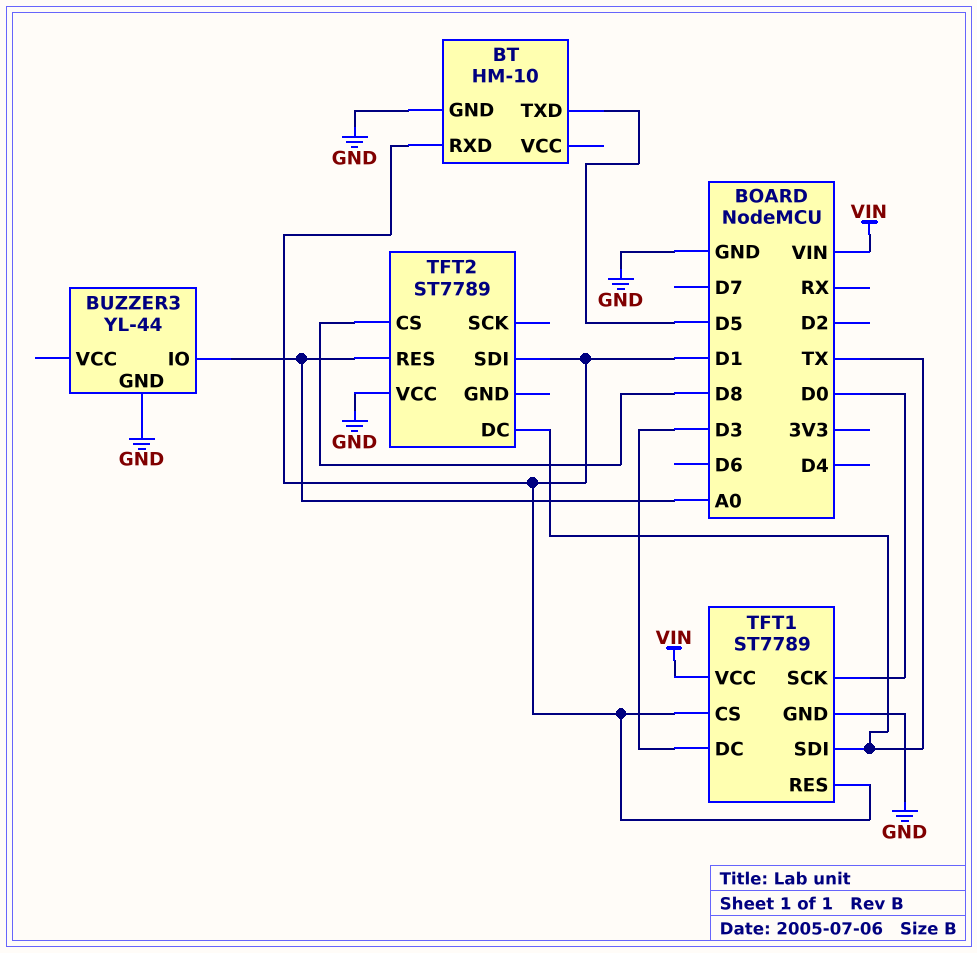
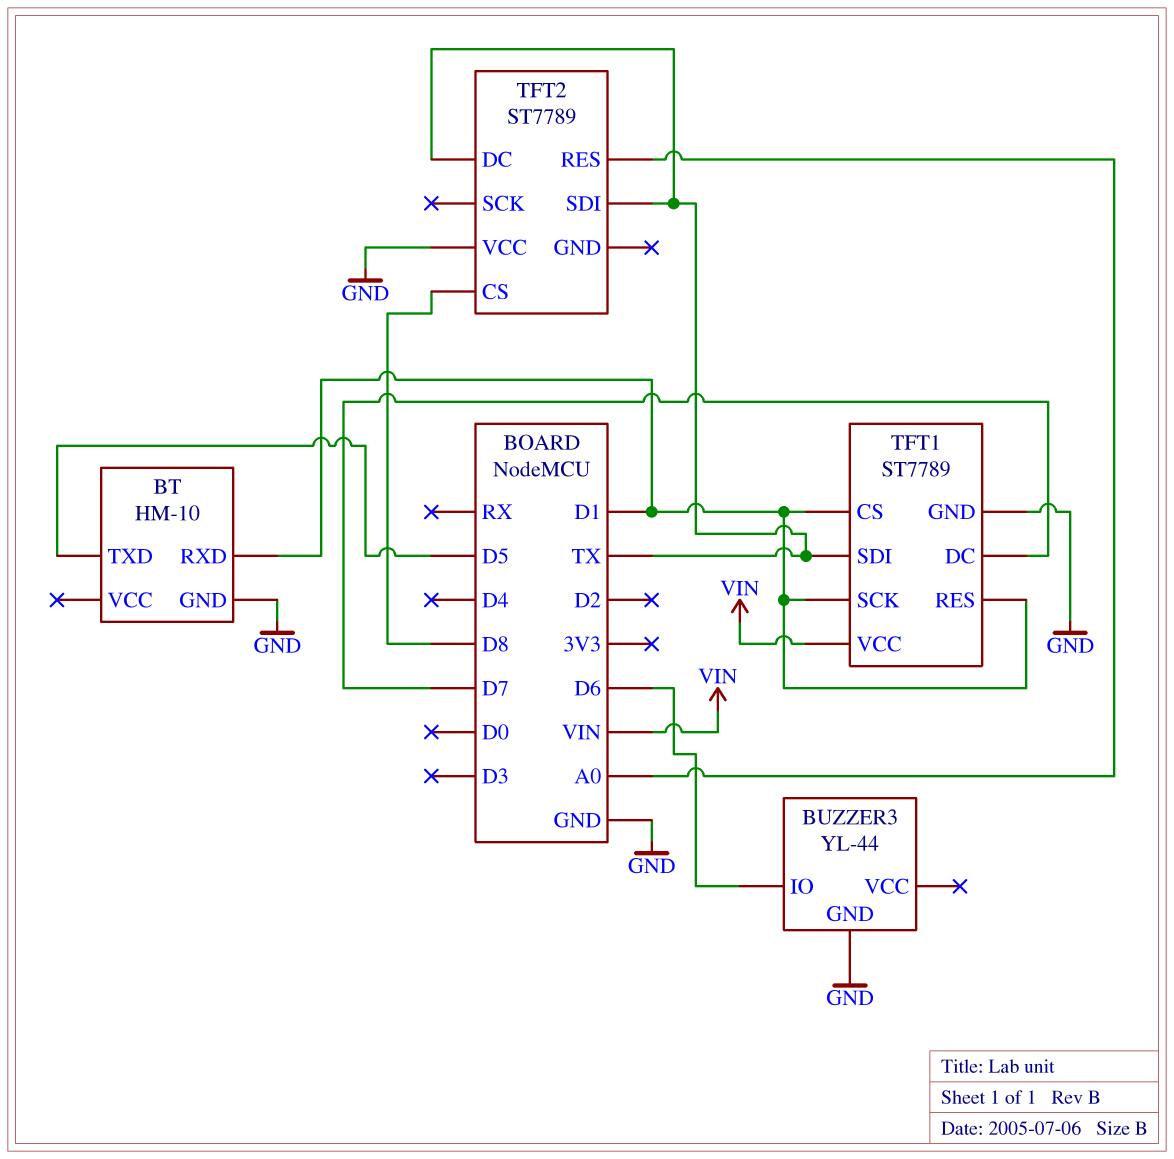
BUZZER3 pin IO: A0 -> D6
TFT1 pin DC: D3 -> D7
TFT1 pin SCK: D0 -> D1
TFT2 pin SDI: D1 -> TX

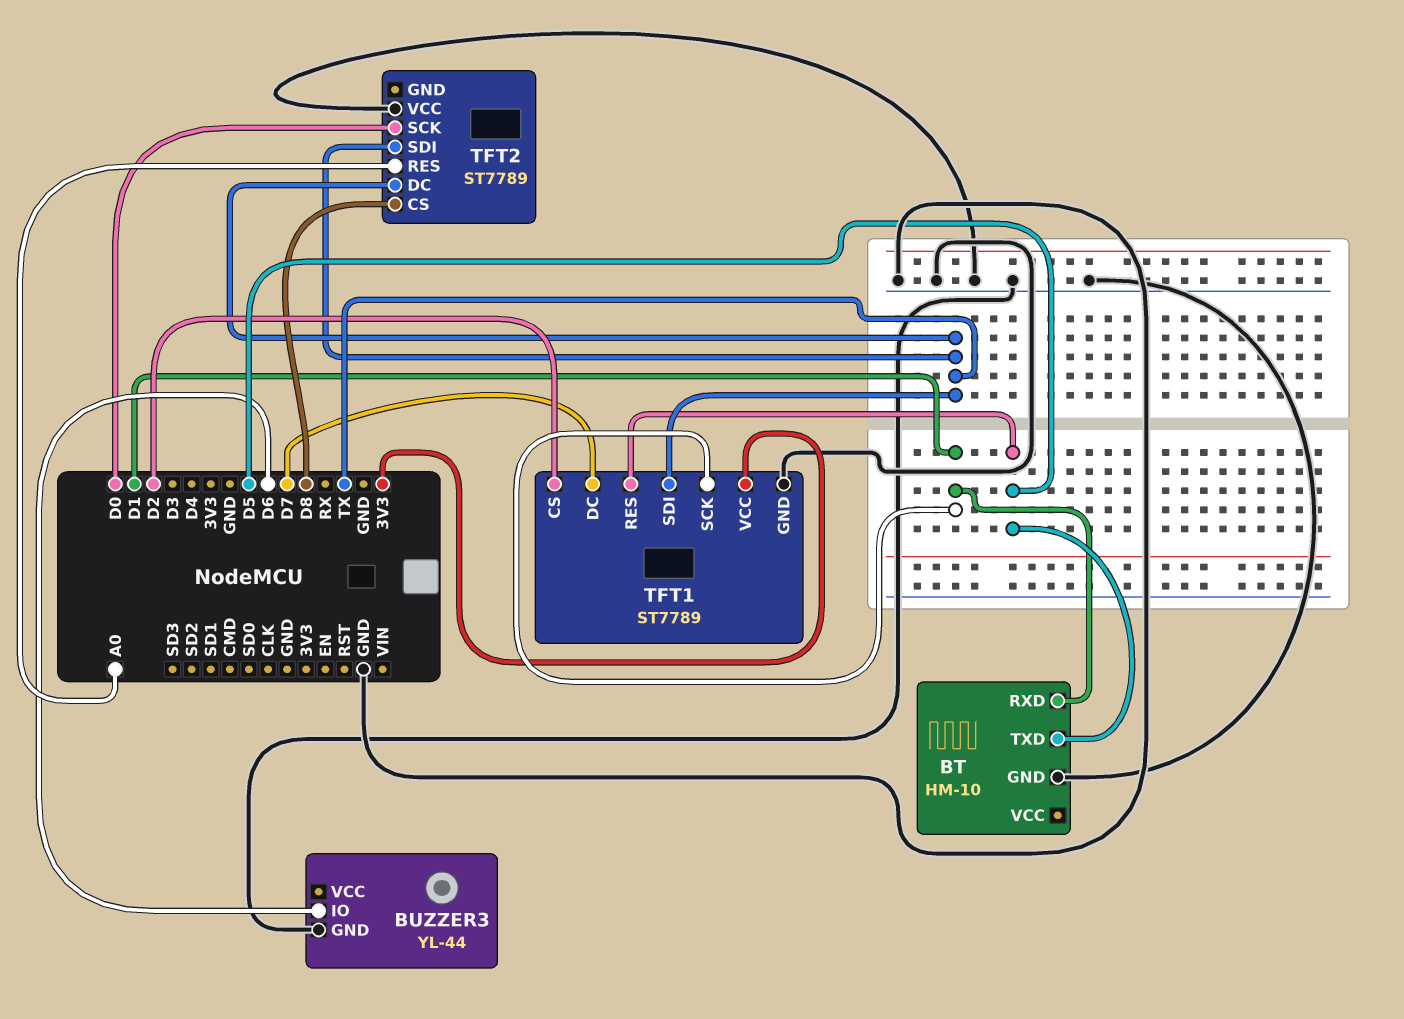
TFT1 pin CS: D1 -> D2
TFT1 pin RES: D1 -> D5
TFT1 pin VCC: VIN -> 3V3
TFT2 pin SCK: none -> D0

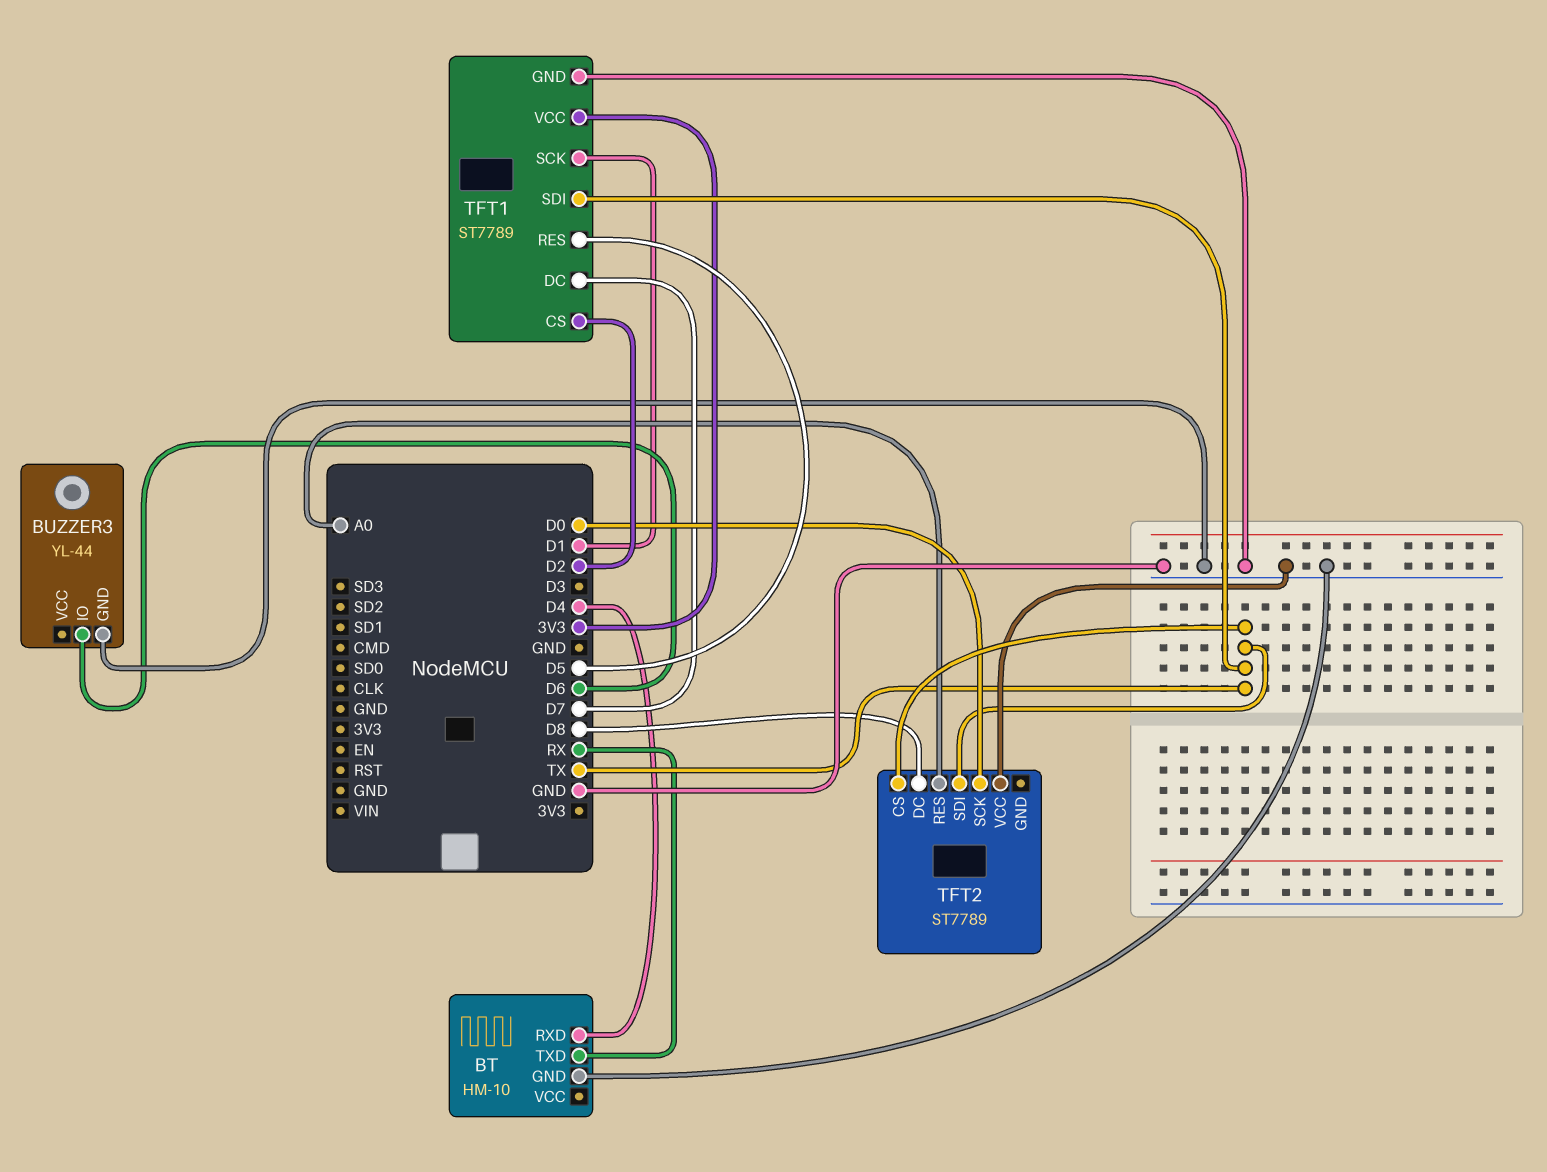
BT pin RXD: D1 -> D4
BT pin TXD: D5 -> RX
TFT2 pin CS: D8 -> TX
TFT2 pin DC: TX -> D8

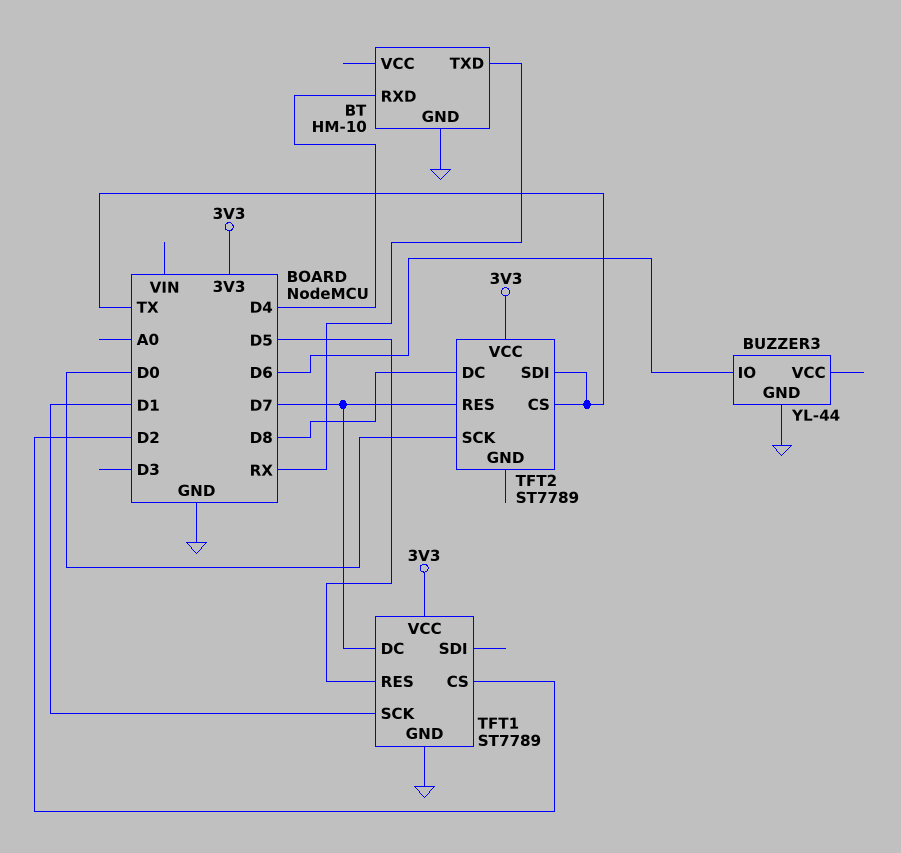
TFT1 pin SDI: TX -> none
TFT2 pin RES: A0 -> D7
TFT2 pin VCC: GND -> 3V3

